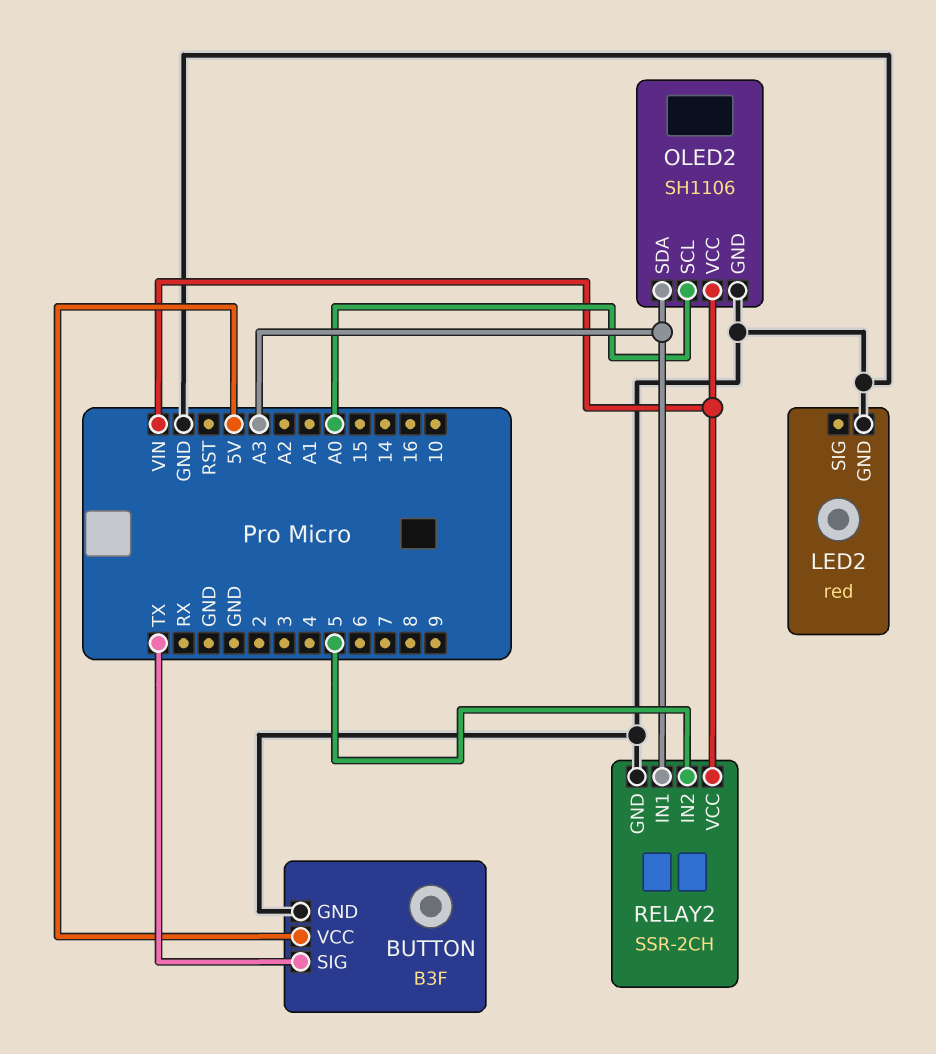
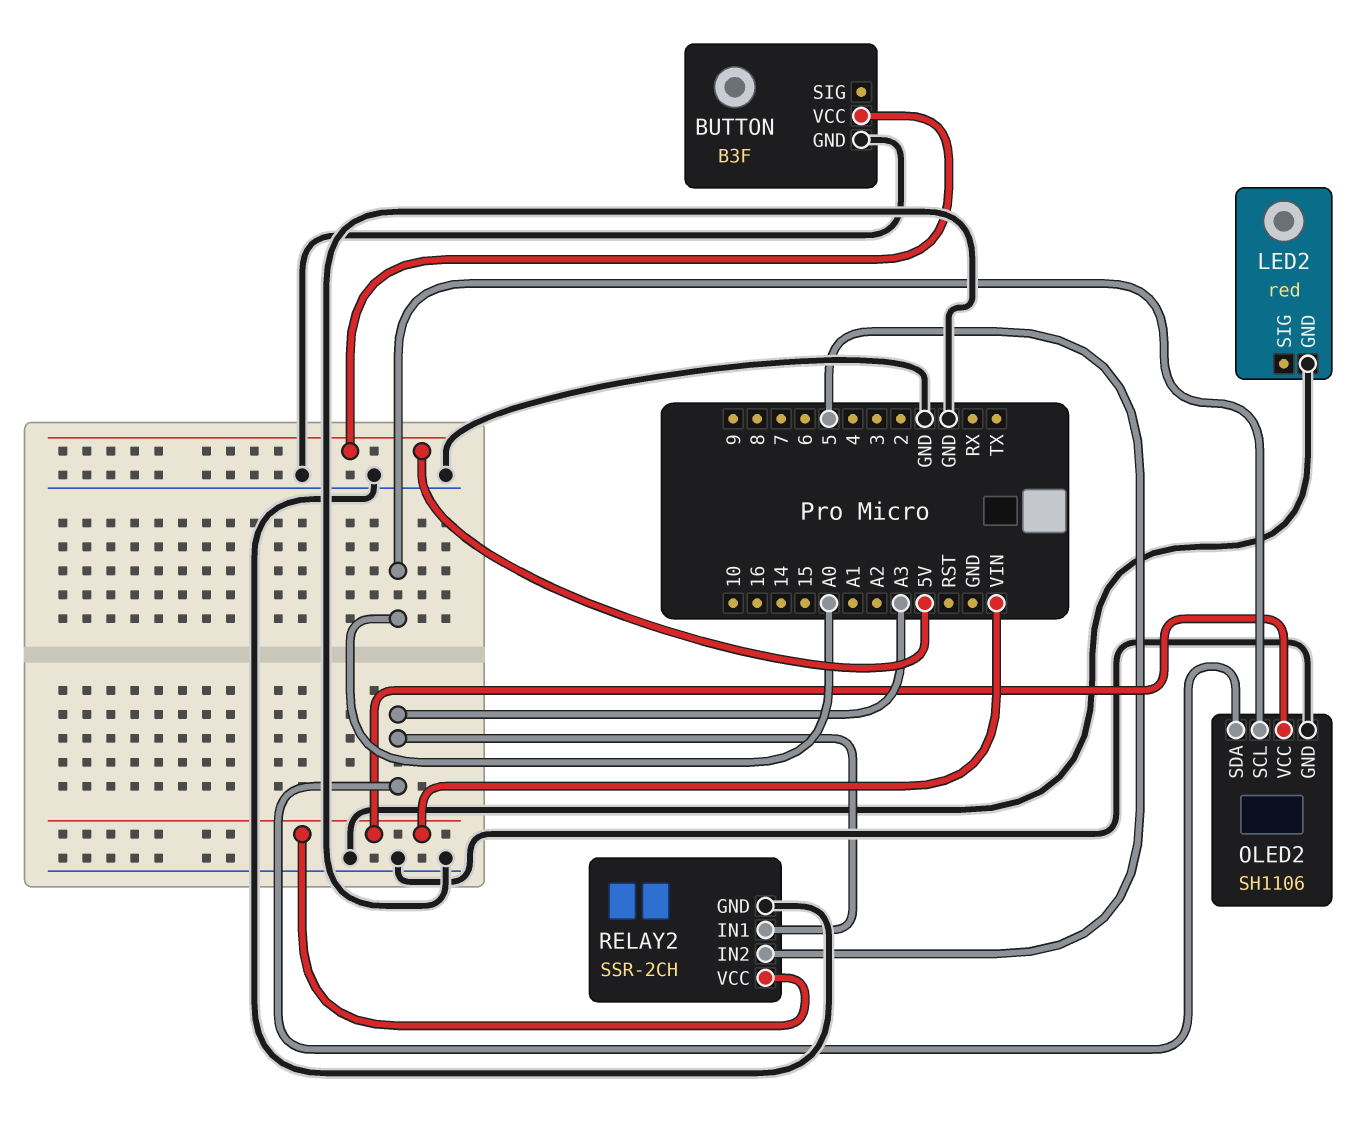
BUTTON pin SIG: TX -> none

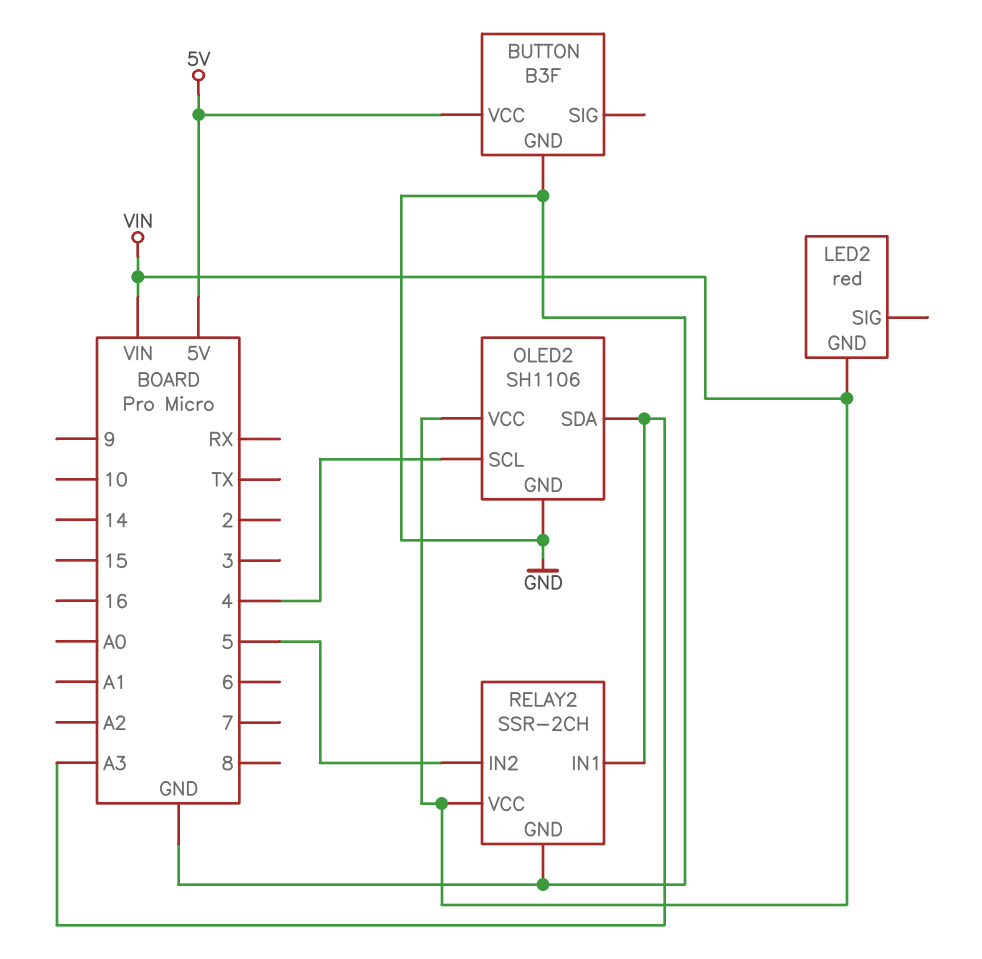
LED2 pin GND: GND -> VIN
OLED2 pin SCL: A0 -> 4

